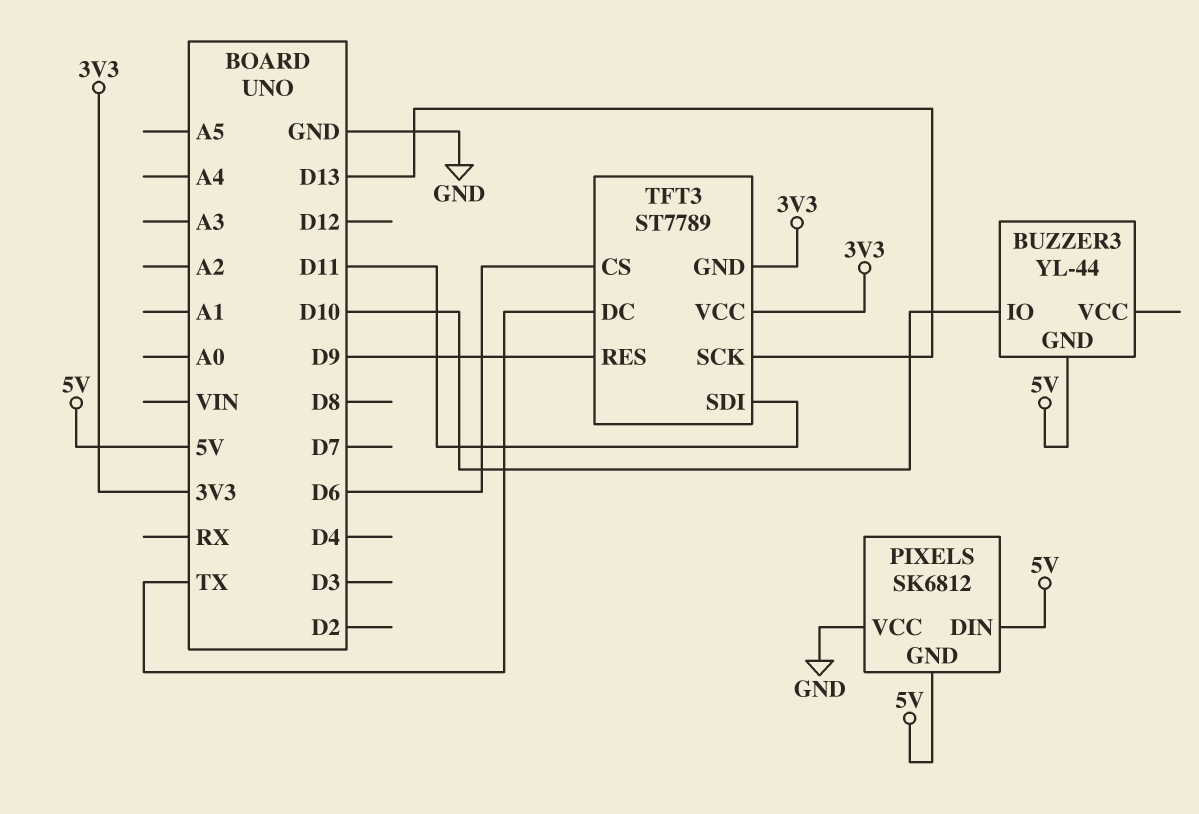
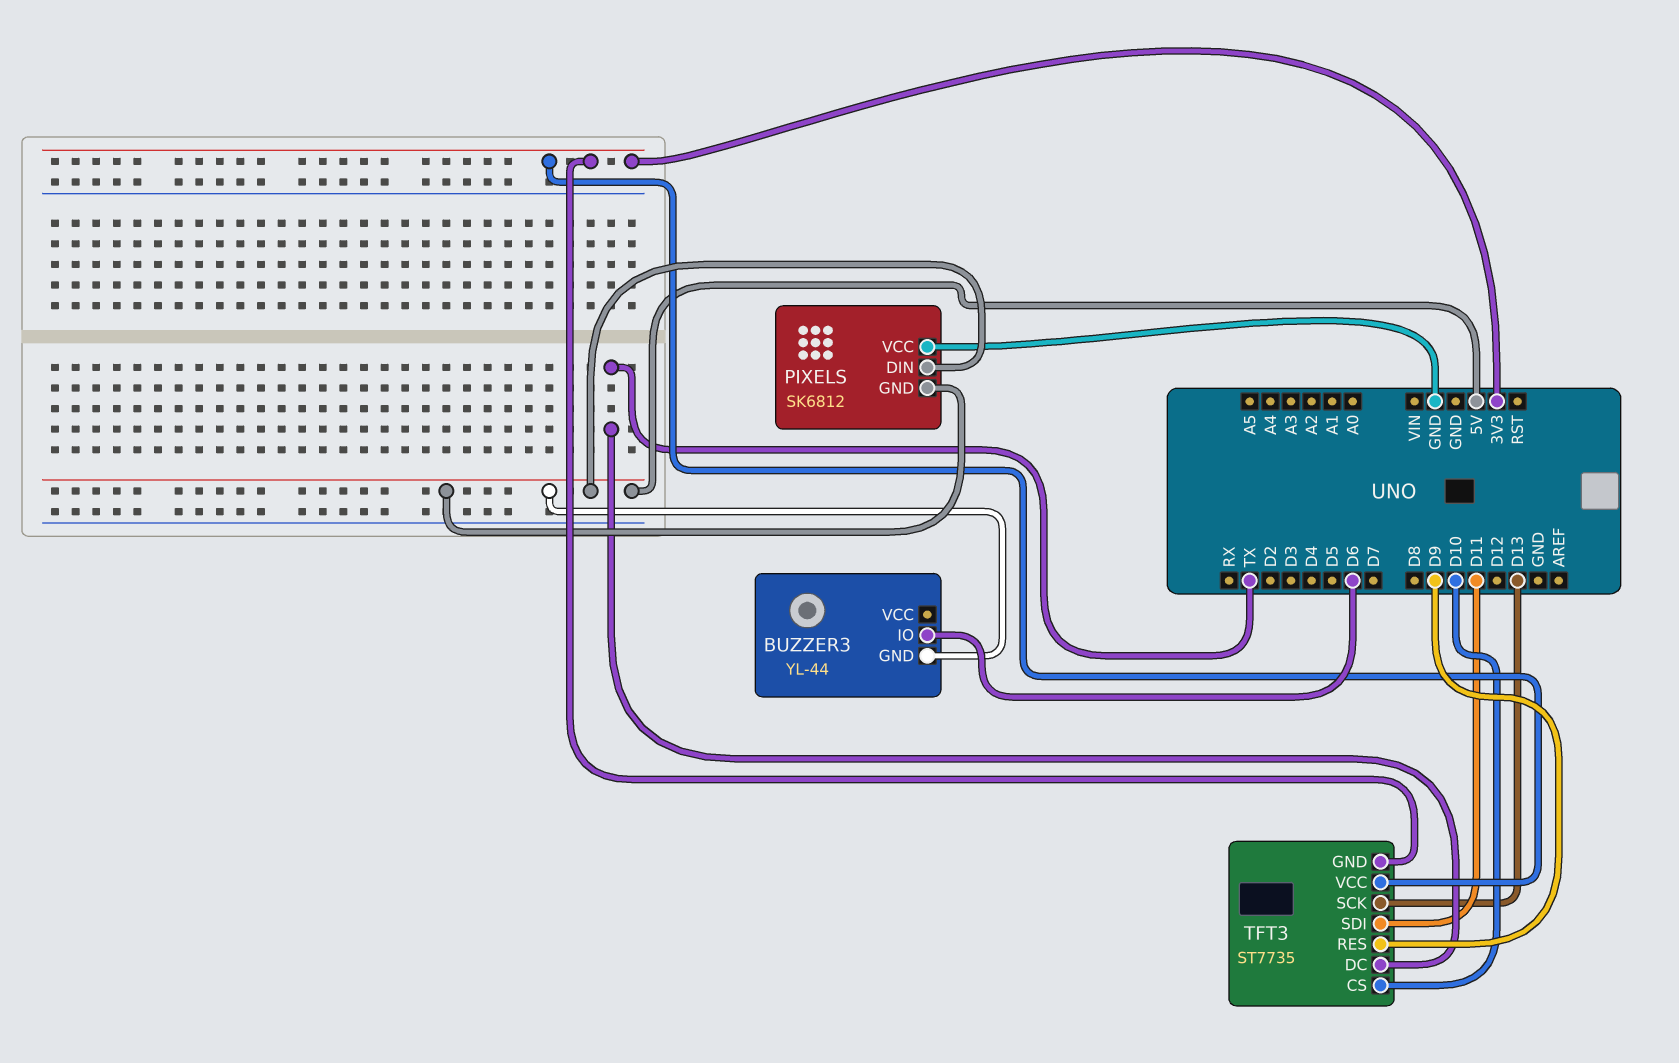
BUZZER3 pin IO: D10 -> D6
TFT3: ST7789 -> ST7735
TFT3 pin CS: D6 -> D10

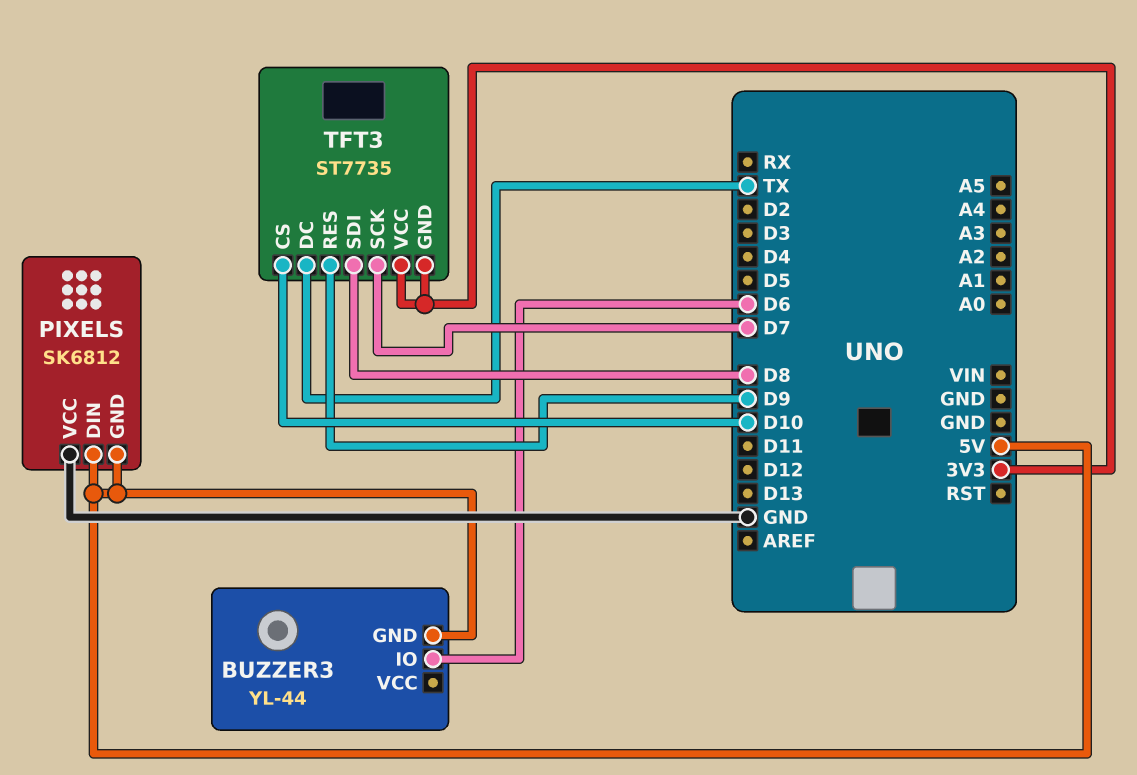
TFT3 pin SCK: D13 -> D7
TFT3 pin SDI: D11 -> D8

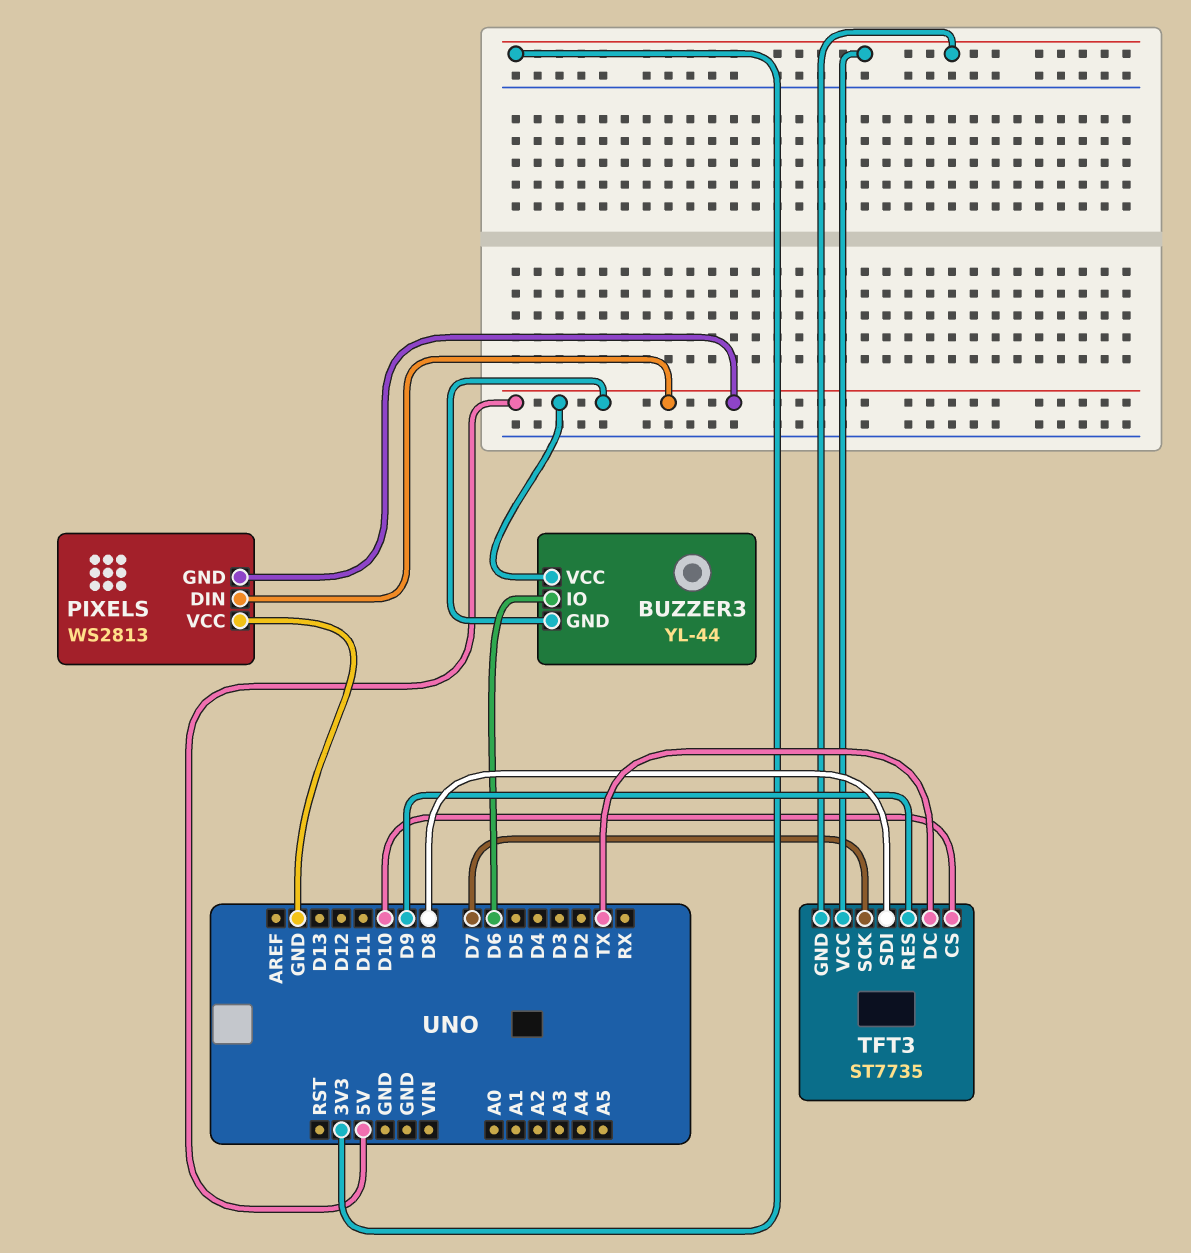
BUZZER3 pin VCC: none -> 5V
PIXELS: SK6812 -> WS2813

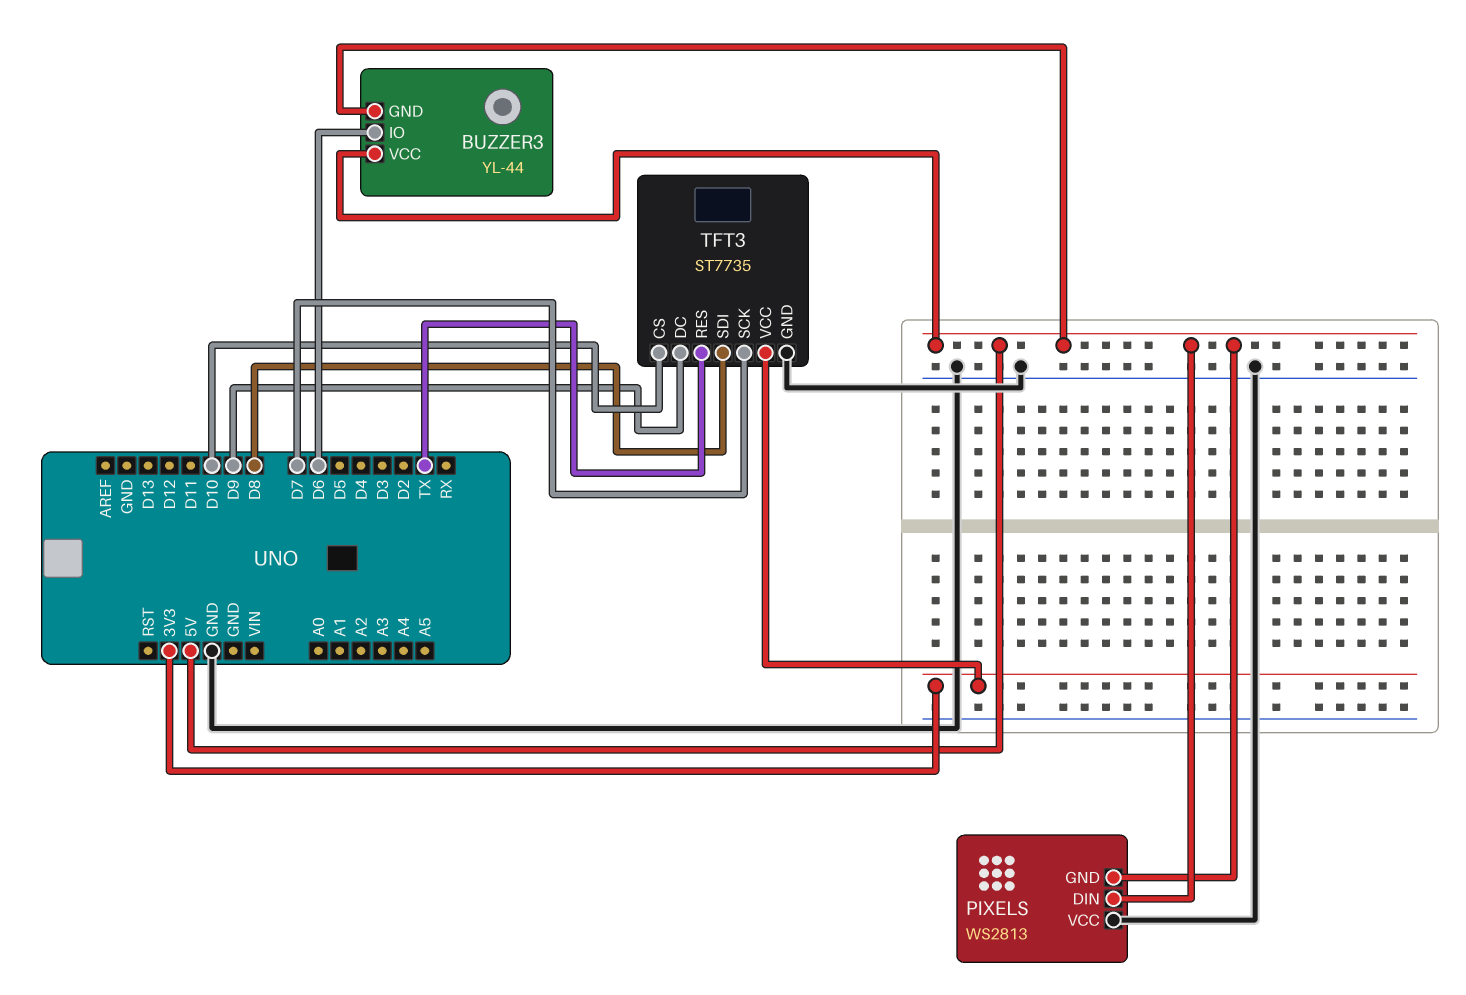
TFT3 pin DC: TX -> D9
TFT3 pin GND: 3V3 -> GND
TFT3 pin RES: D9 -> TX

